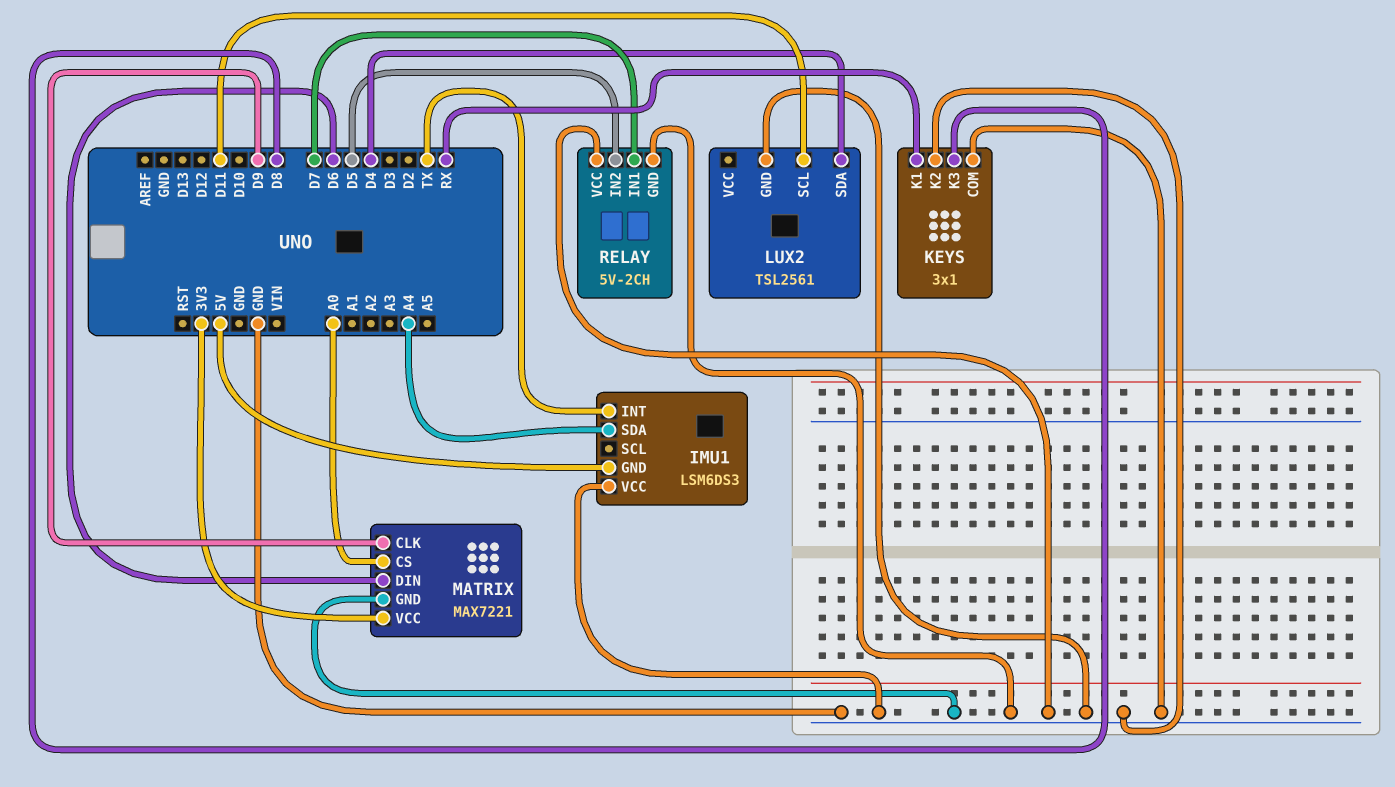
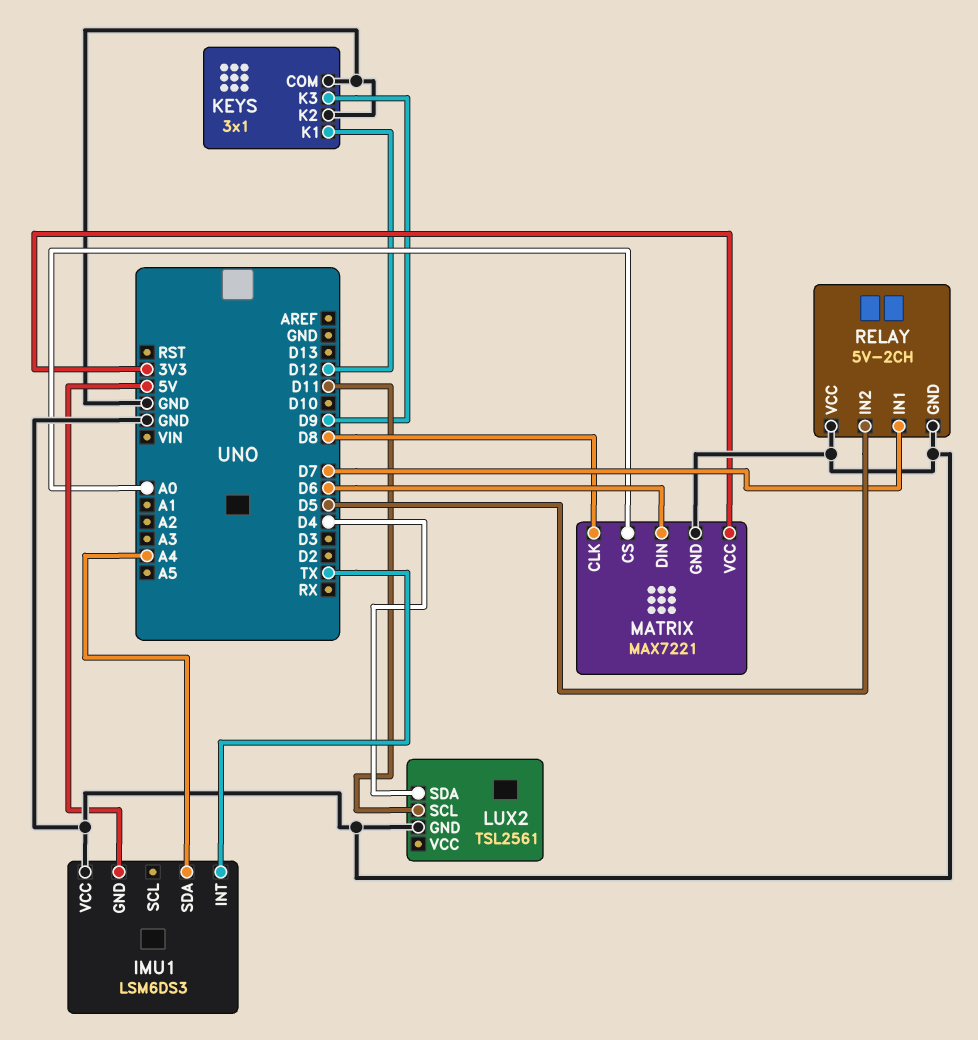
KEYS pin K1: RX -> D12
KEYS pin K3: D8 -> D9
MATRIX pin CLK: D9 -> D8

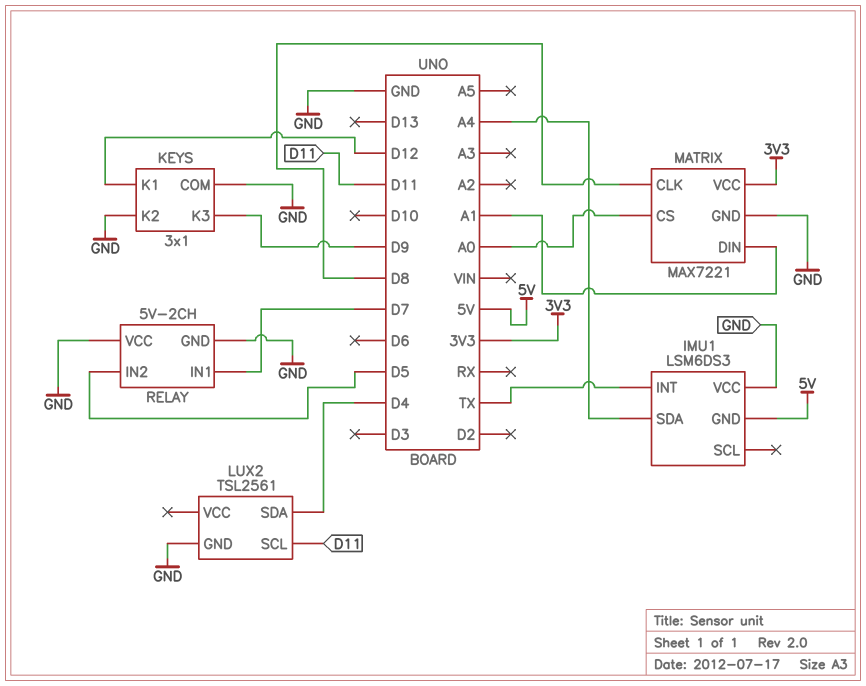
MATRIX pin DIN: D6 -> A1

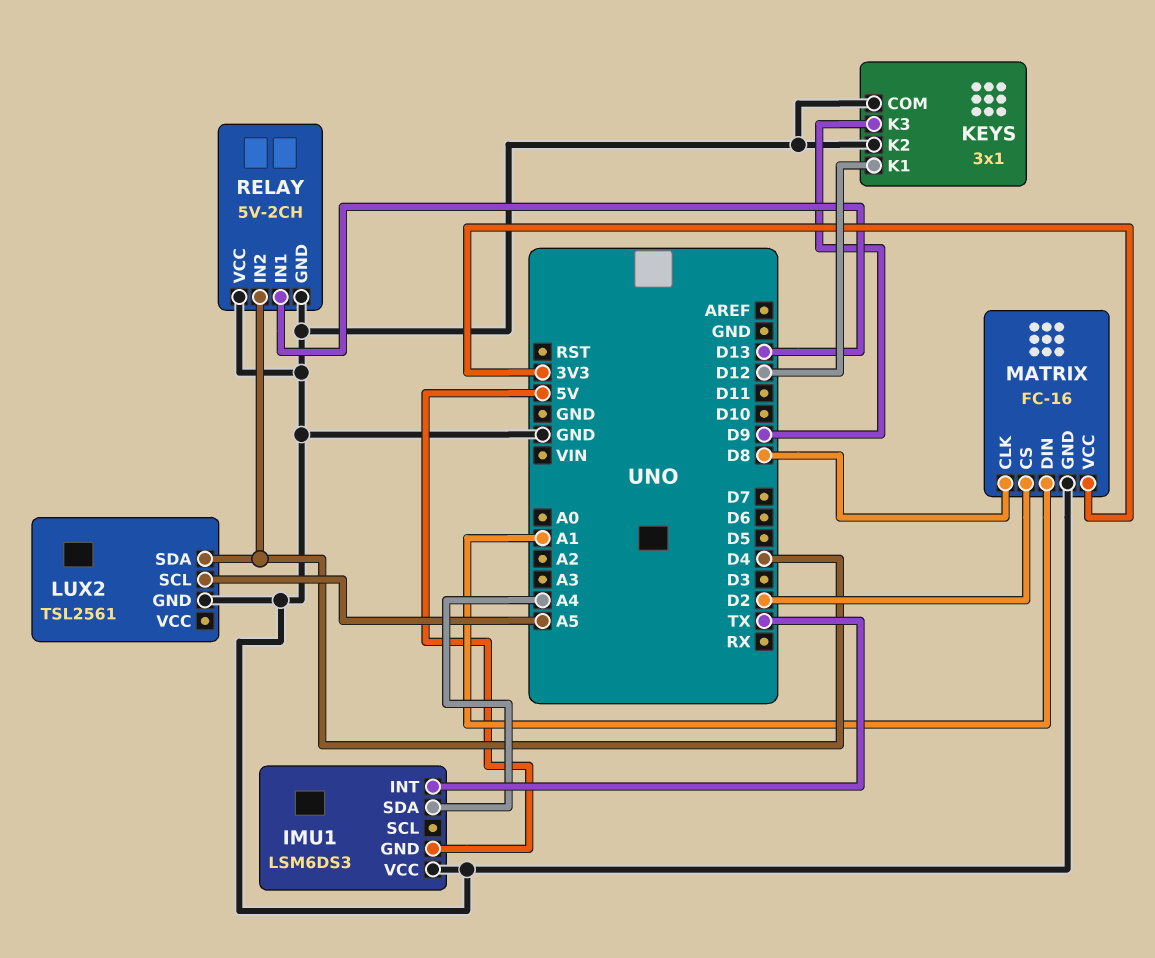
LUX2 pin SCL: D11 -> A5
MATRIX: MAX7221 -> FC-16
MATRIX pin CS: A0 -> D2
RELAY pin IN1: D7 -> D13
RELAY pin IN2: D5 -> D4

